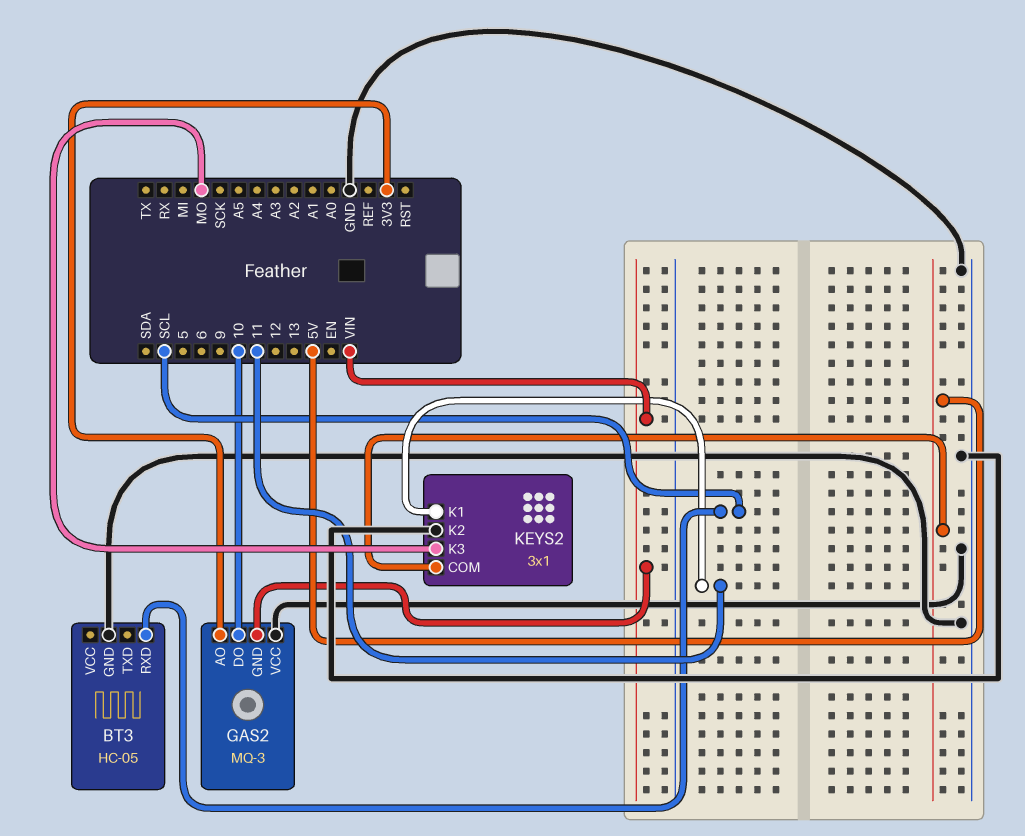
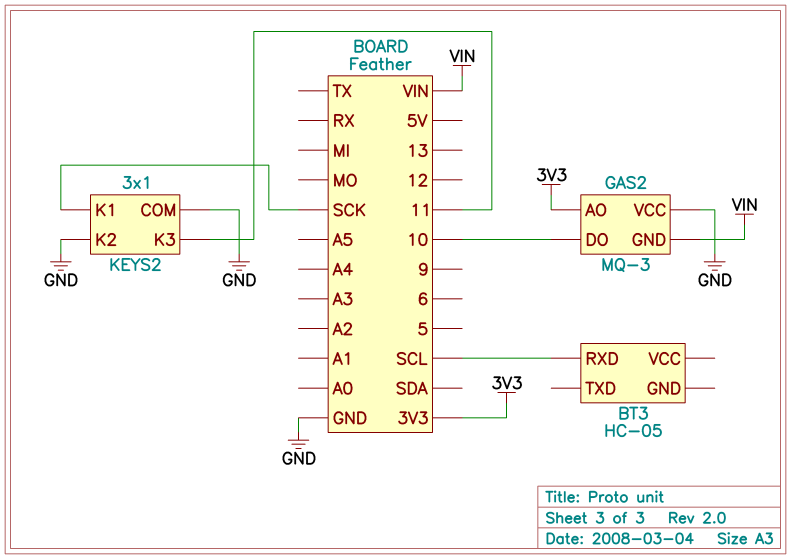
BT3 pin GND: GND -> none
KEYS2 pin COM: 5V -> GND
KEYS2 pin K1: 11 -> SCK
KEYS2 pin K3: MO -> 11

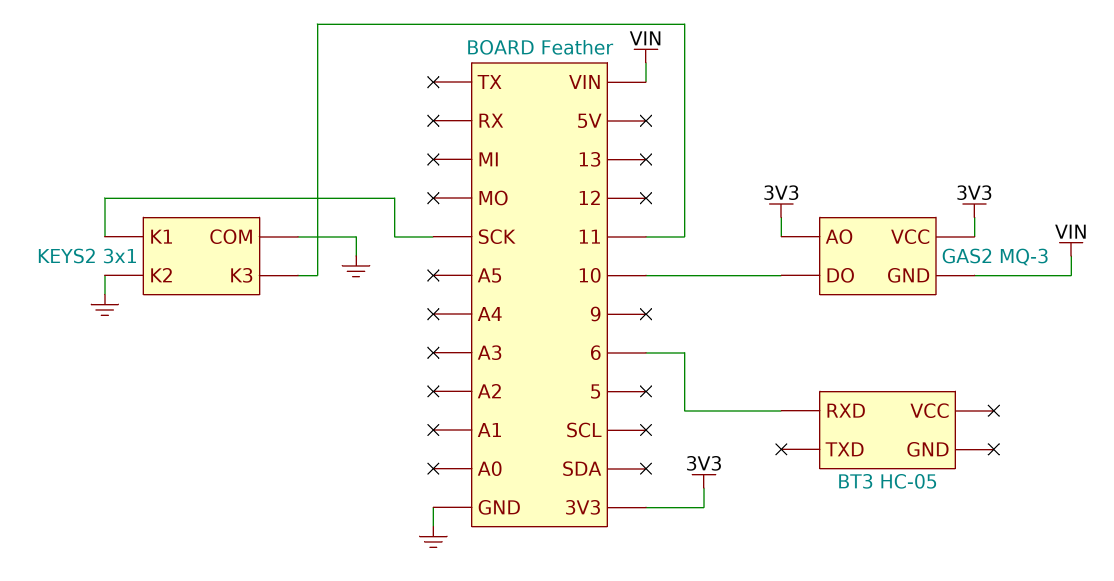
BT3 pin RXD: SCL -> 6
GAS2 pin VCC: GND -> 3V3

